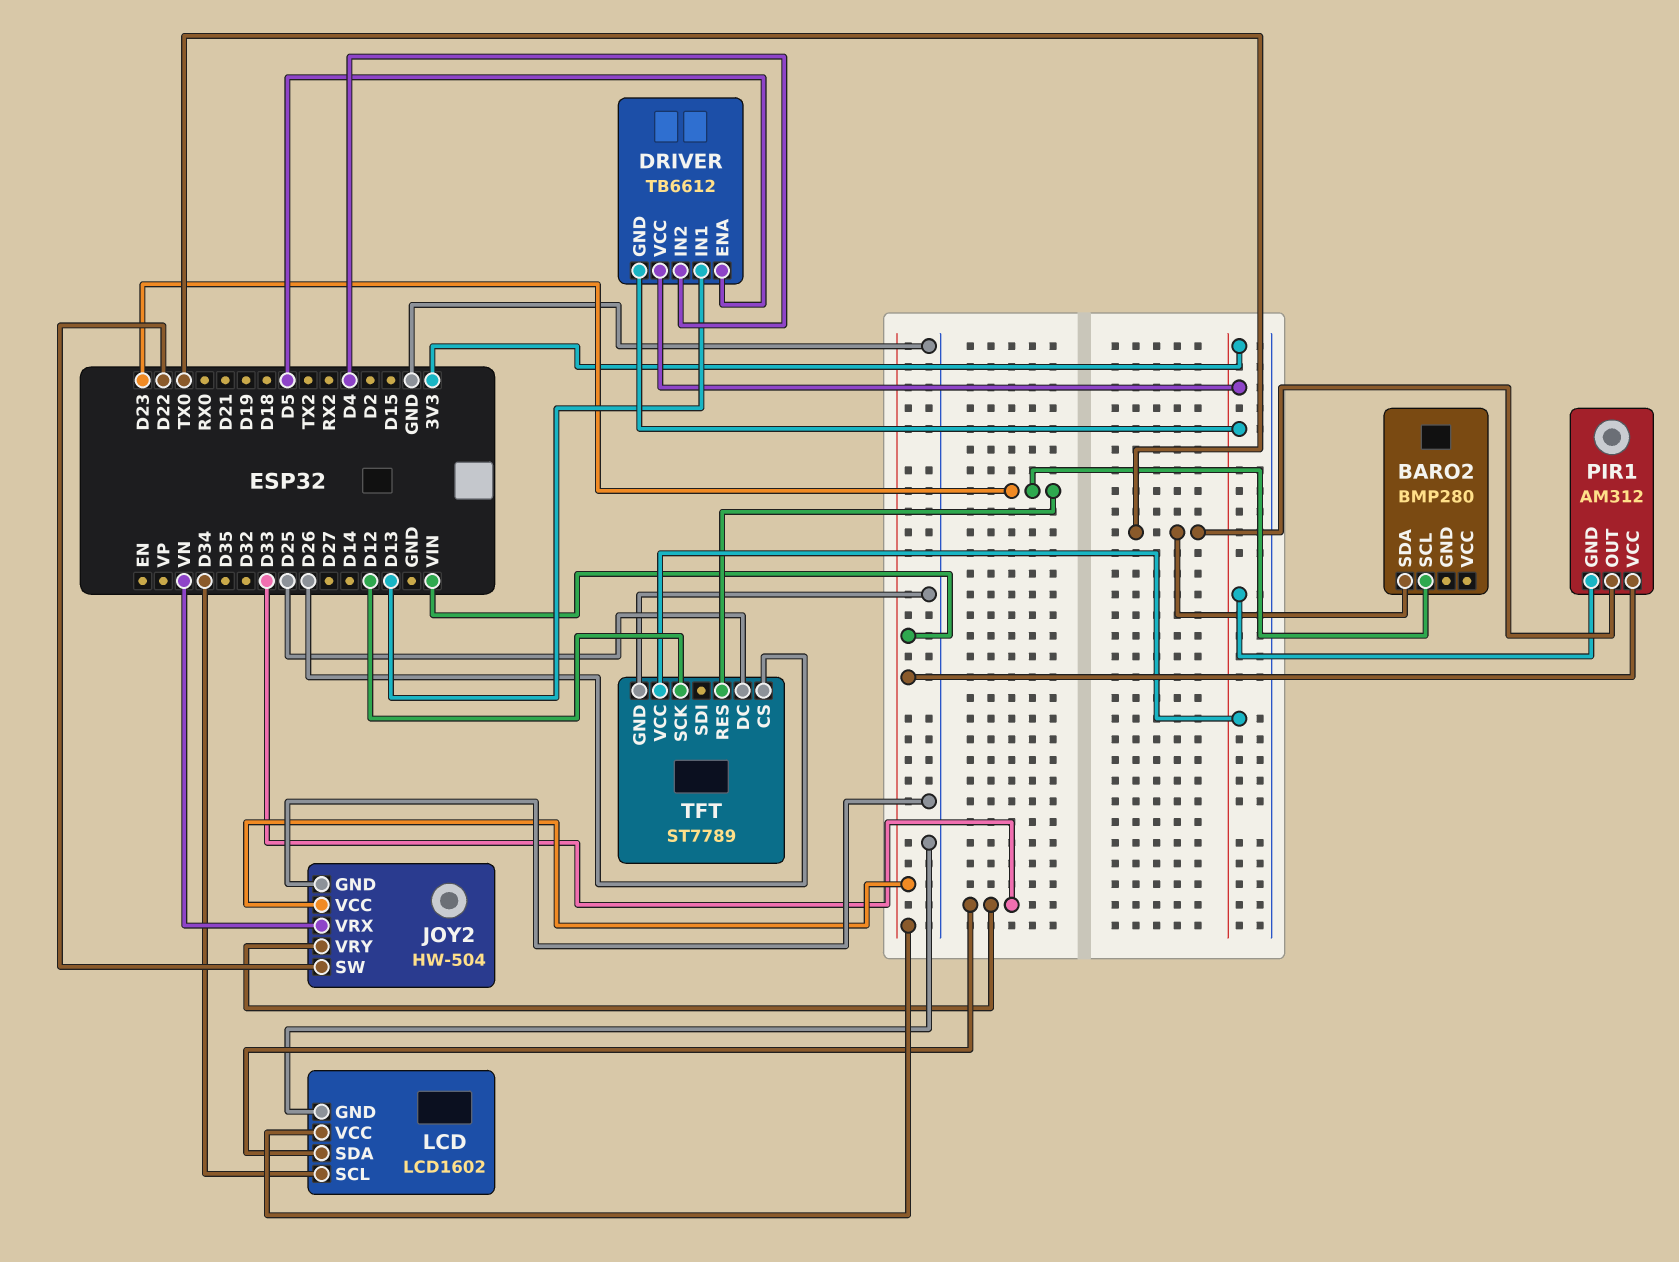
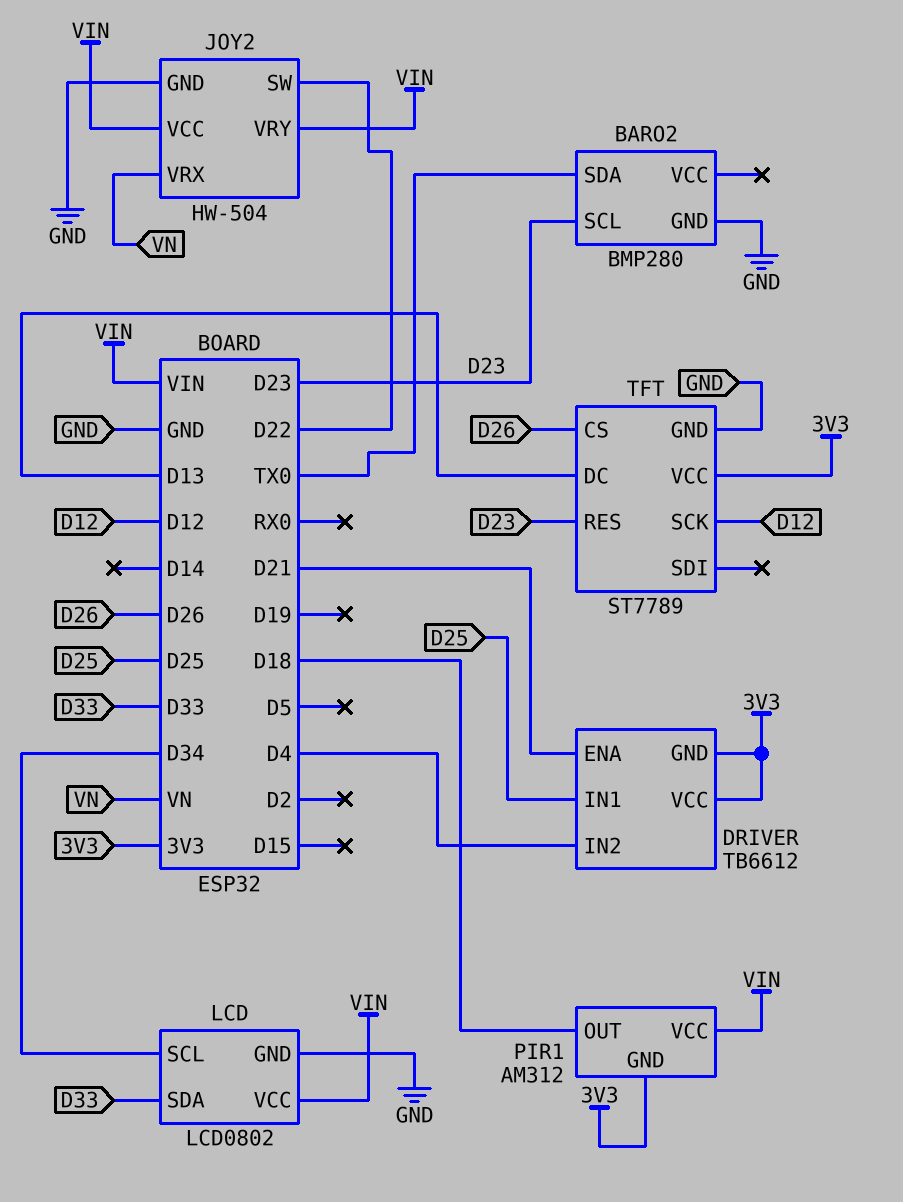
BARO2 pin GND: none -> GND
DRIVER pin ENA: D5 -> D21
DRIVER pin IN1: D13 -> D25
JOY2 pin VRY: D33 -> VIN
LCD: LCD1602 -> LCD0802
PIR1 pin OUT: TX0 -> D18
TFT pin DC: D25 -> D13

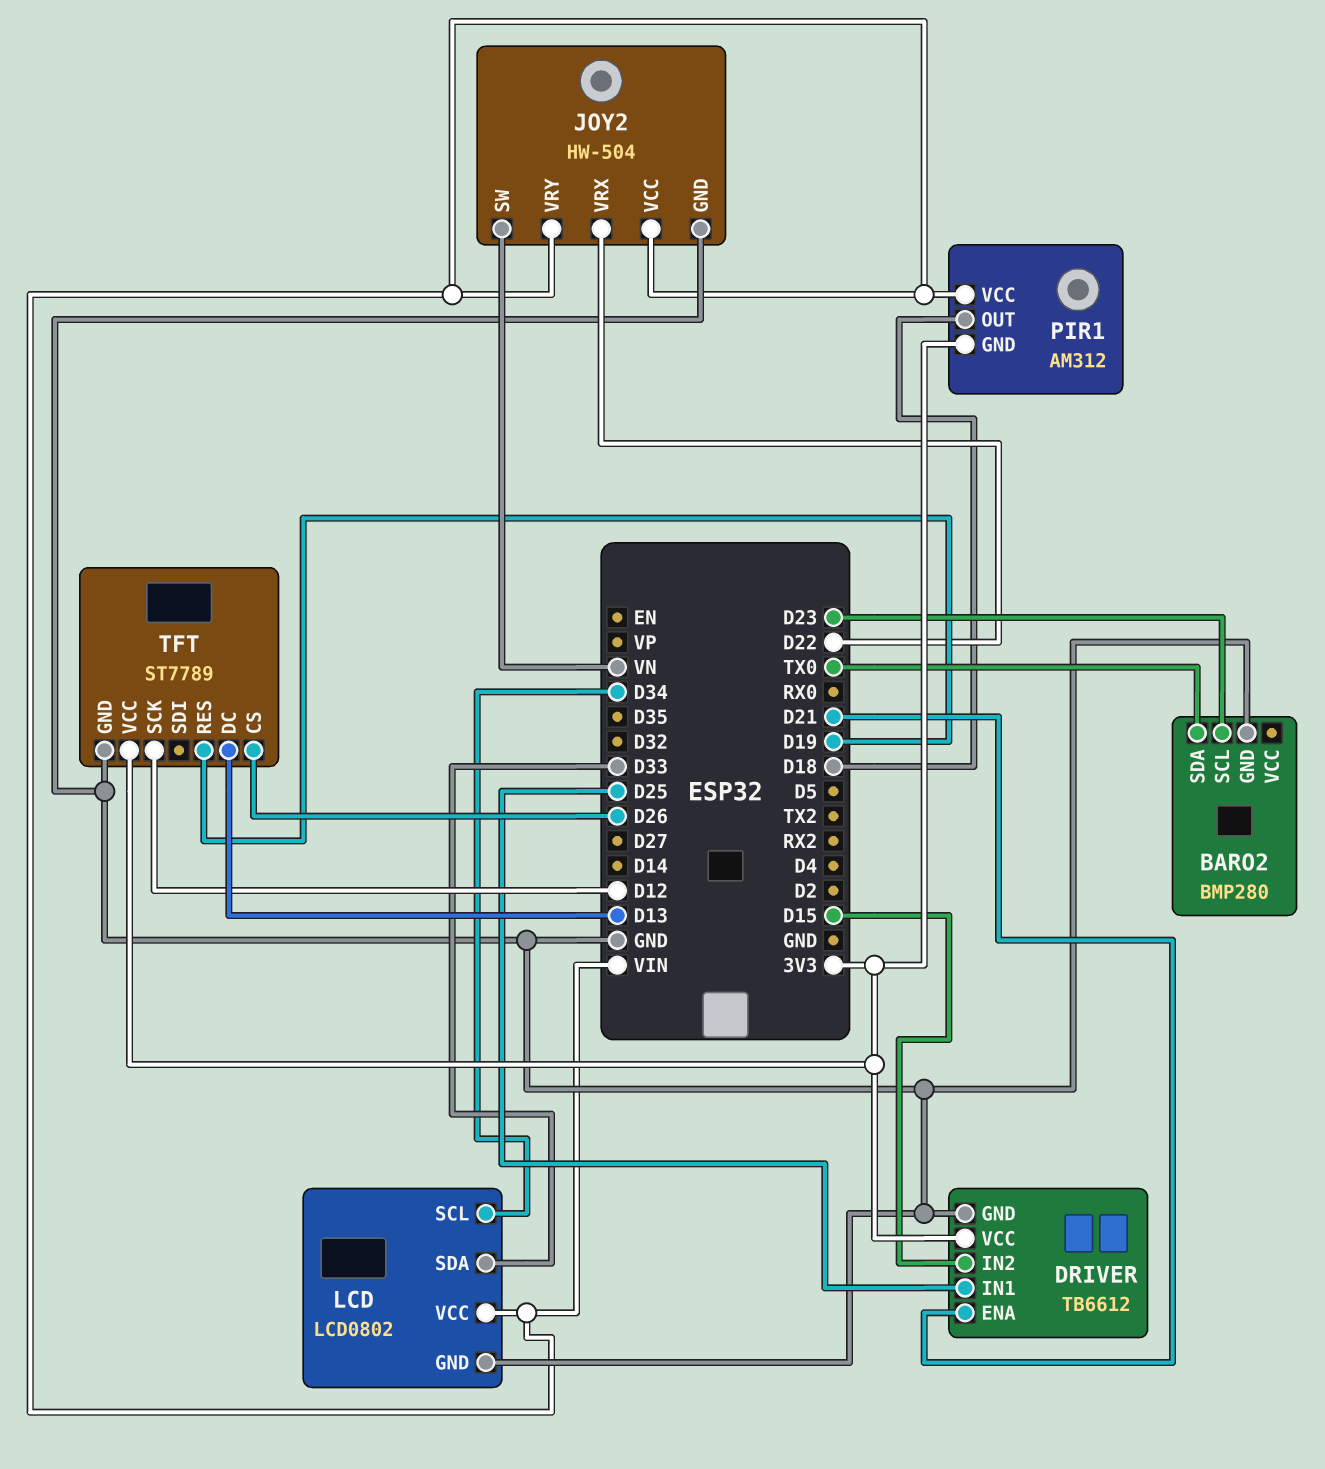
DRIVER pin GND: 3V3 -> GND
DRIVER pin IN2: D4 -> D15
JOY2 pin SW: D22 -> VN
JOY2 pin VRX: VN -> D22
TFT pin RES: D23 -> D19

